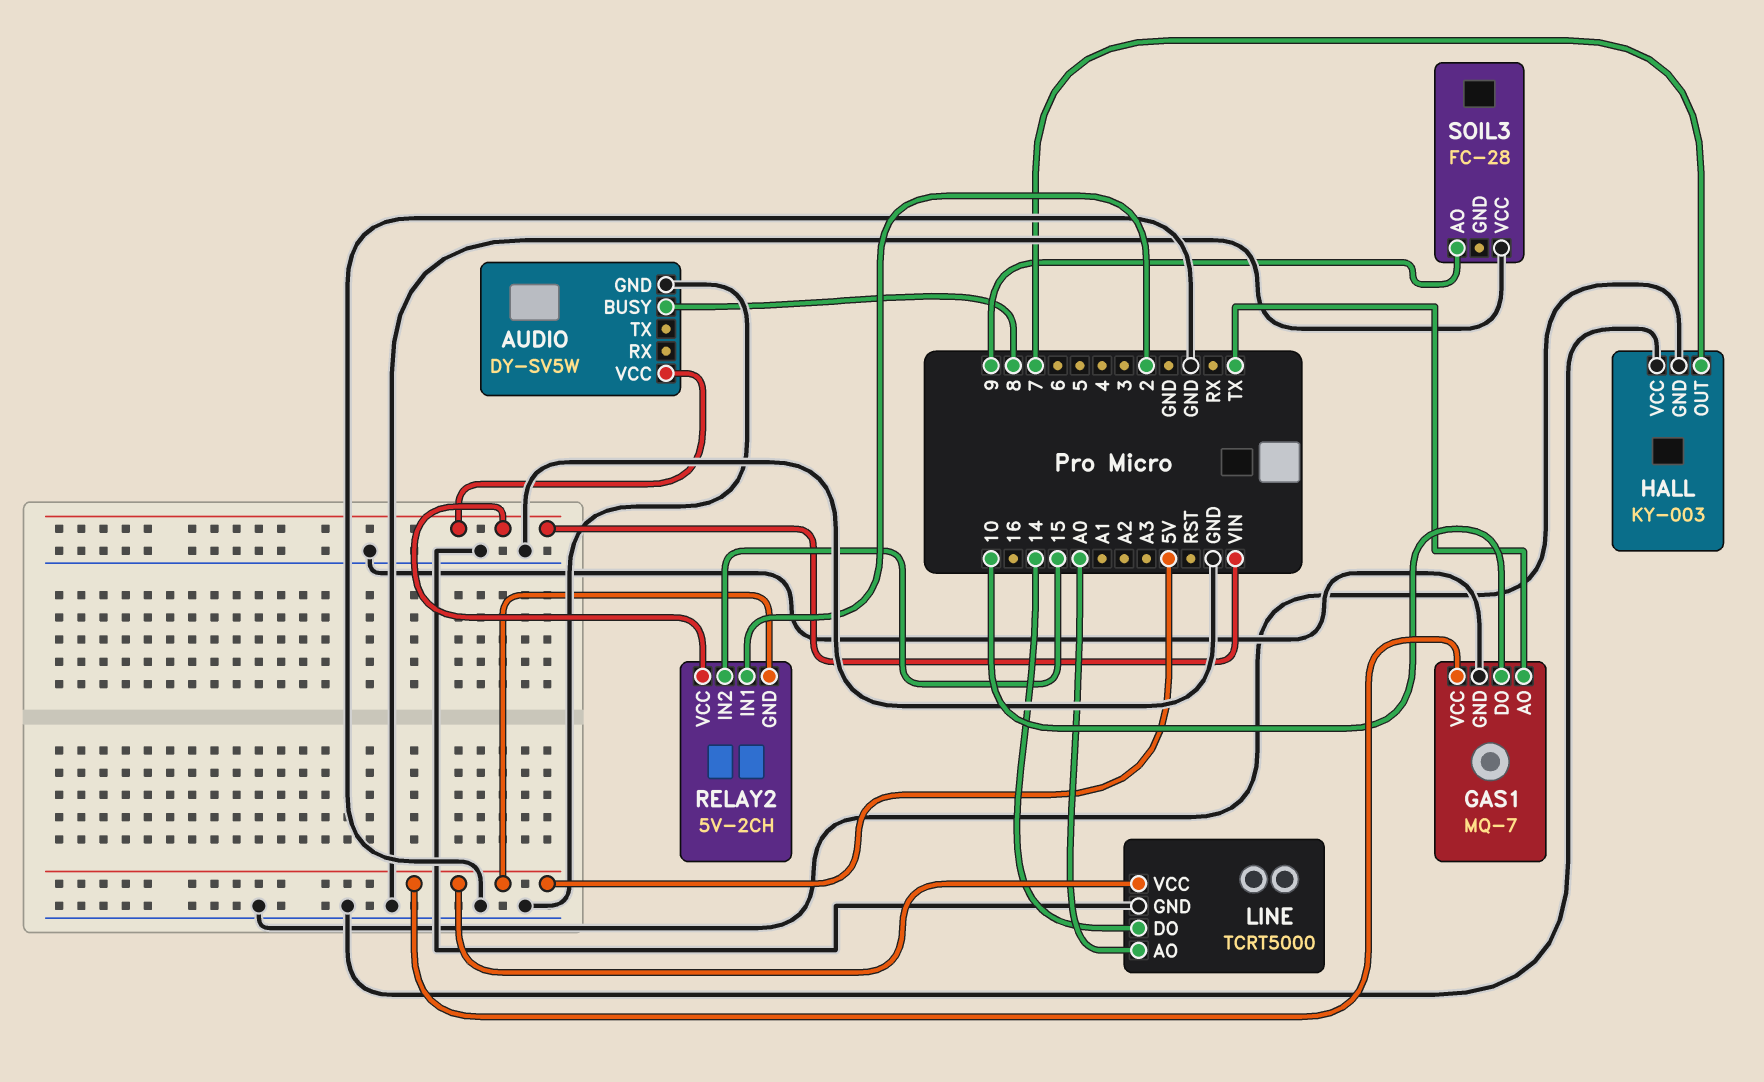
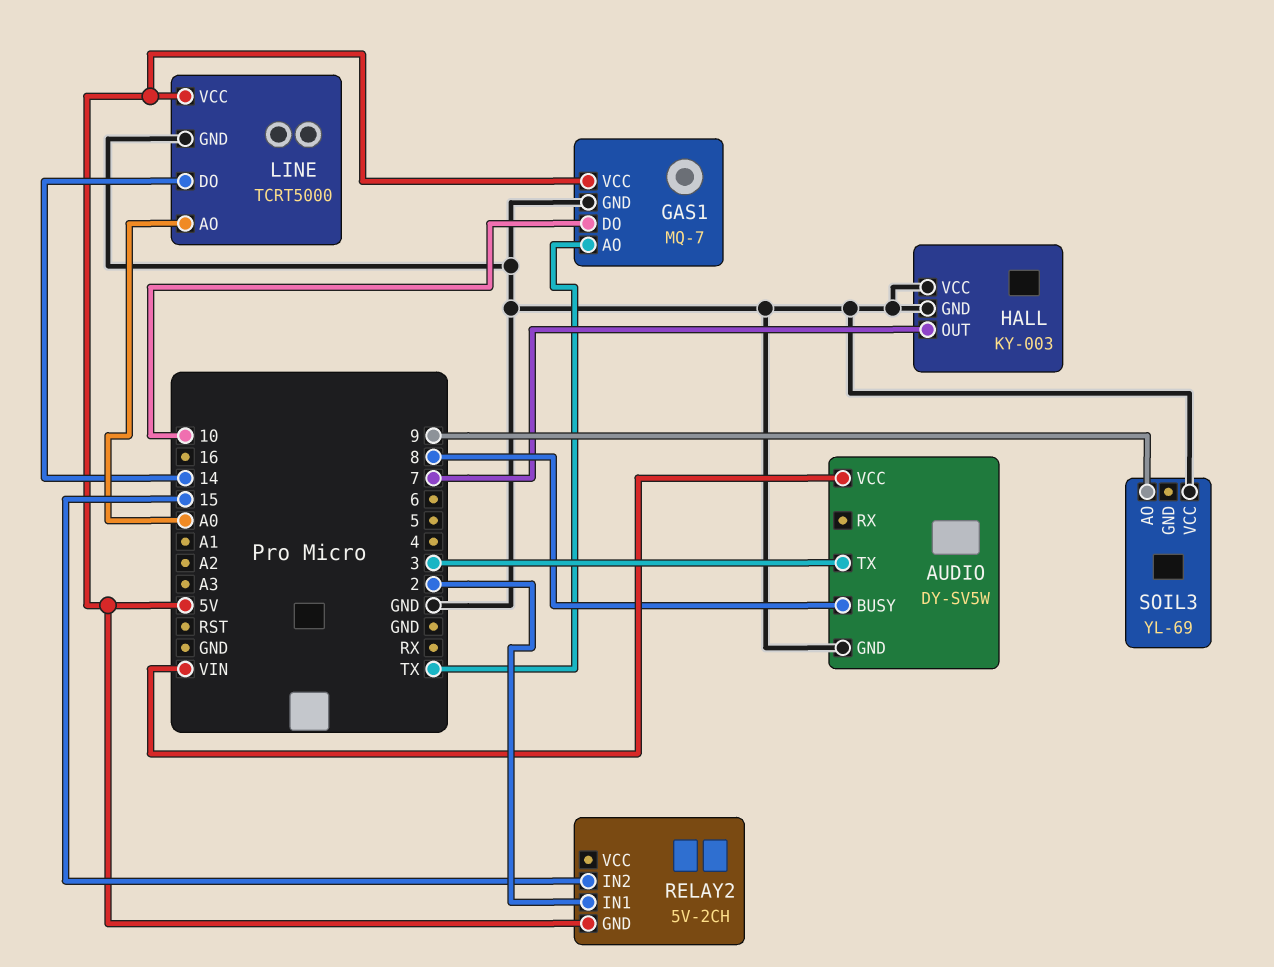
AUDIO pin TX: none -> 3
RELAY2 pin VCC: VIN -> none
SOIL3: FC-28 -> YL-69

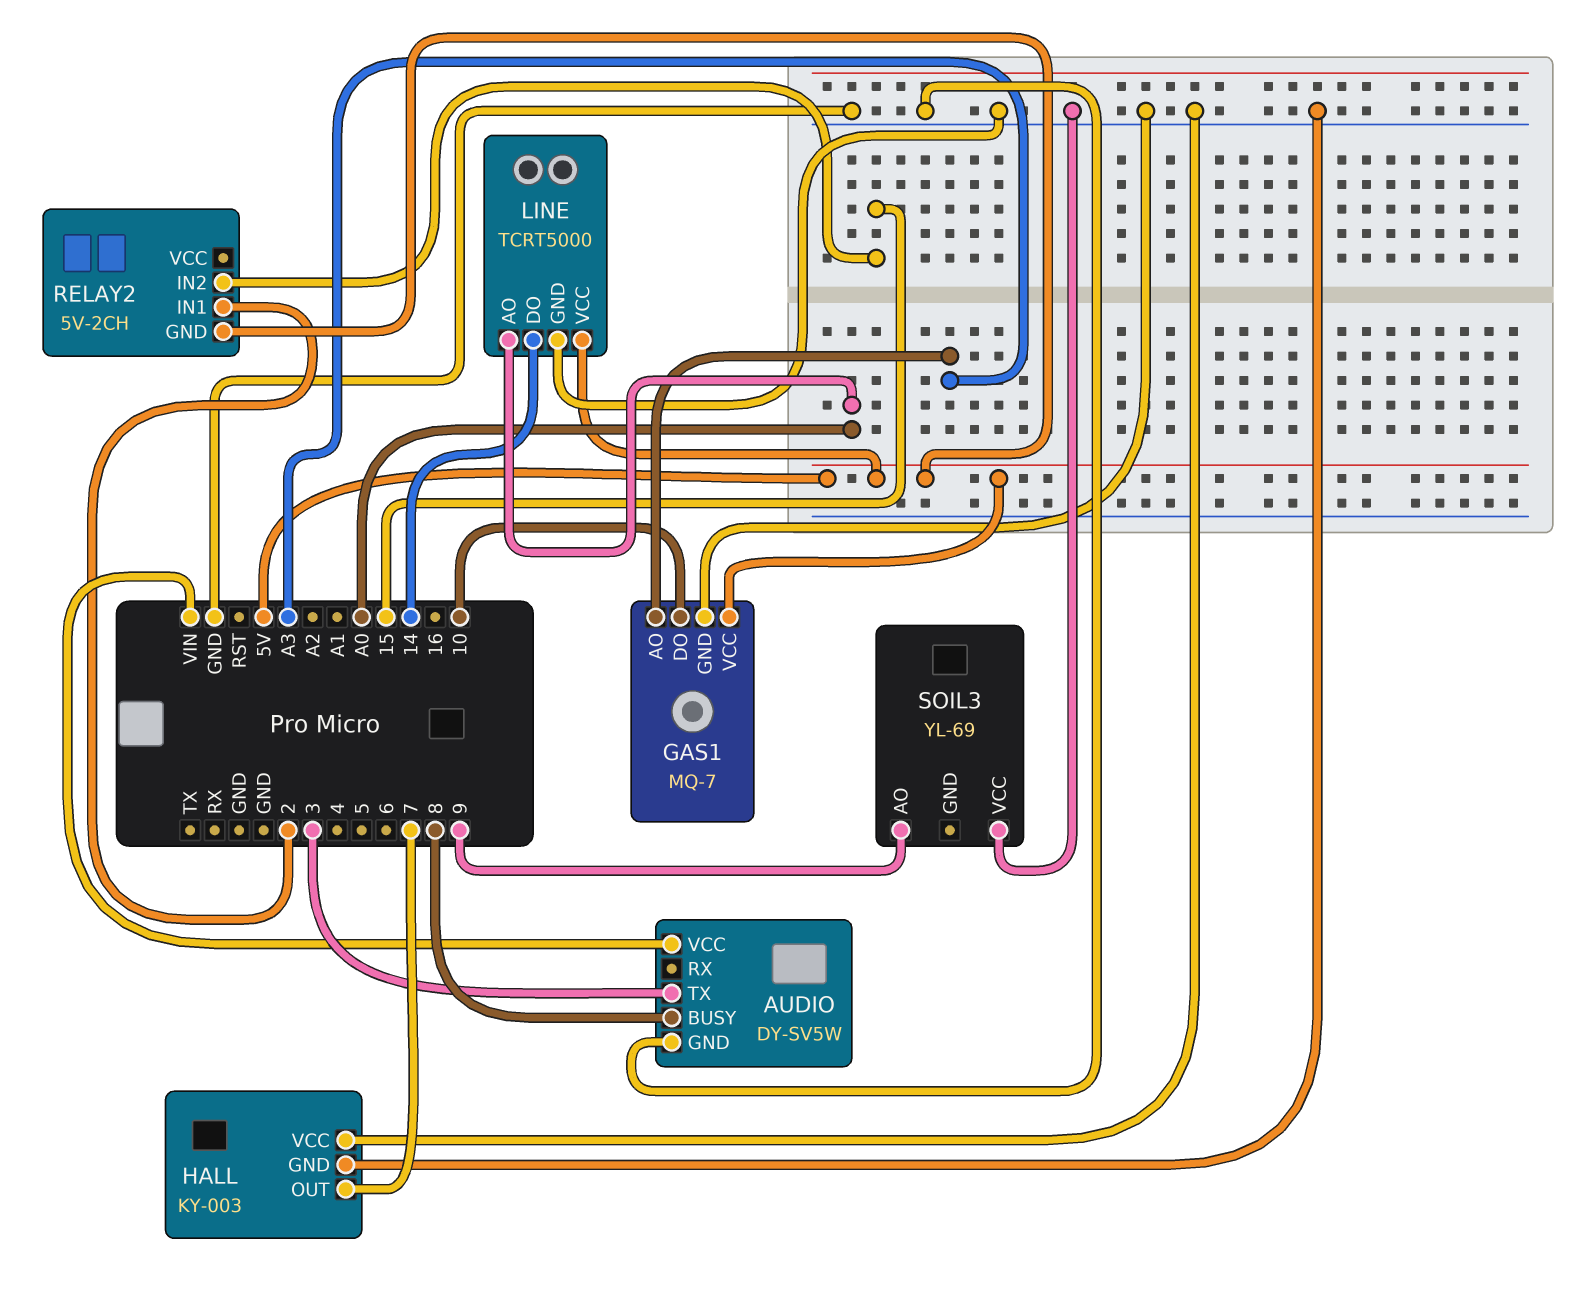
GAS1 pin AO: TX -> A3

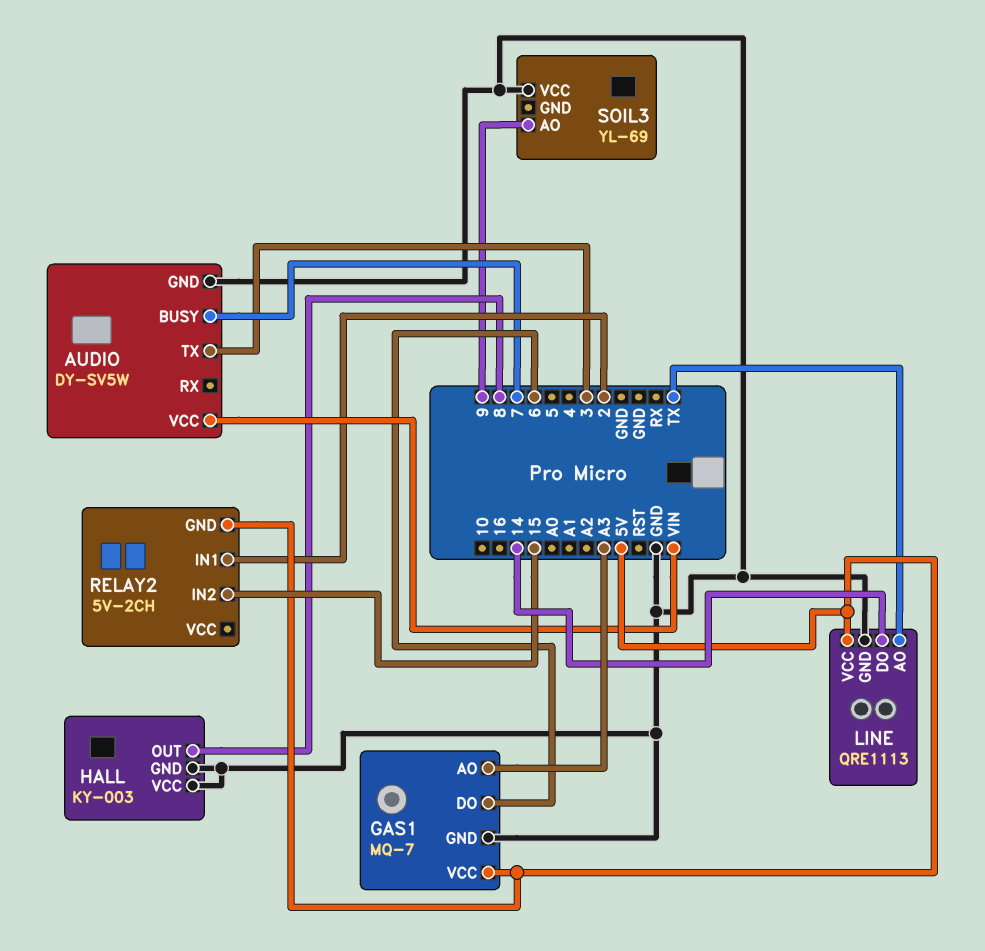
AUDIO pin BUSY: 8 -> 7
GAS1 pin DO: 10 -> 6
HALL pin OUT: 7 -> 8
LINE: TCRT5000 -> QRE1113
LINE pin AO: A0 -> TX

